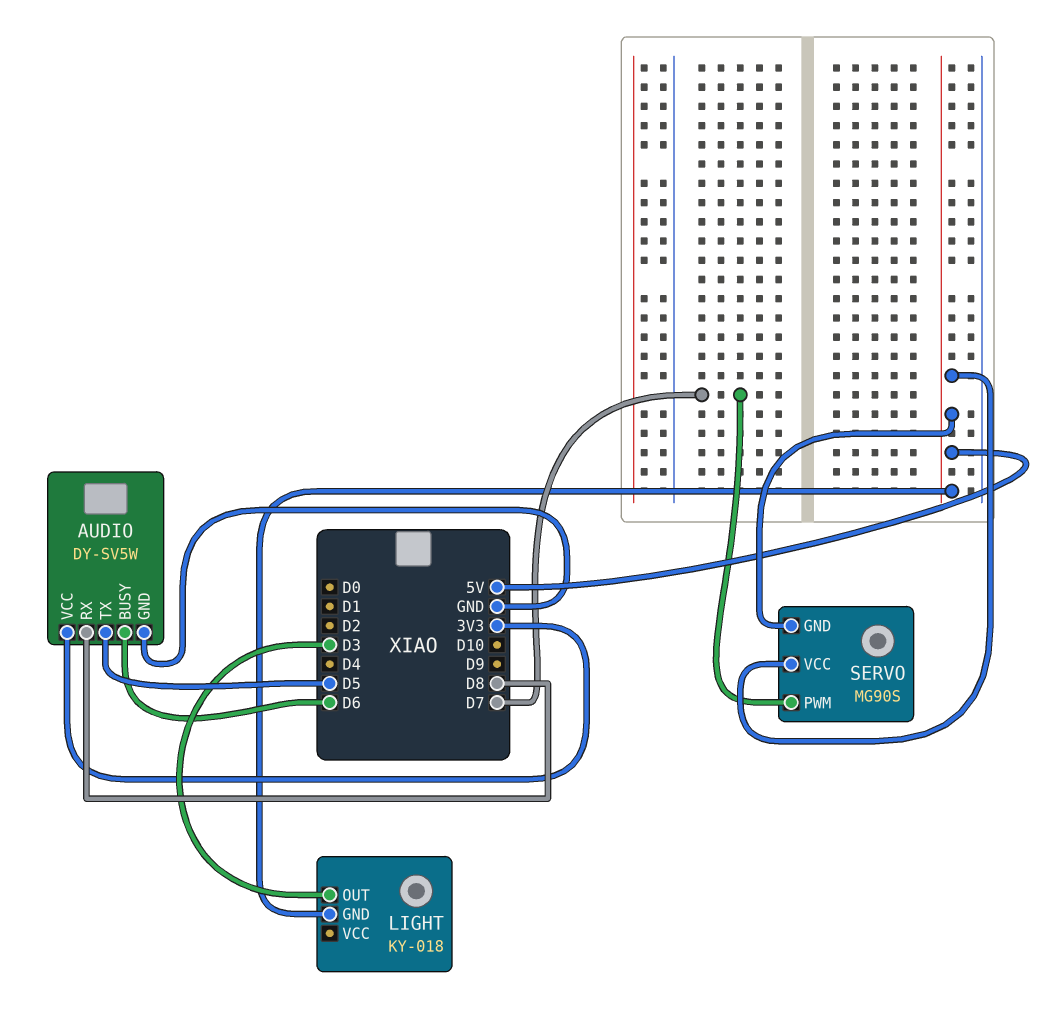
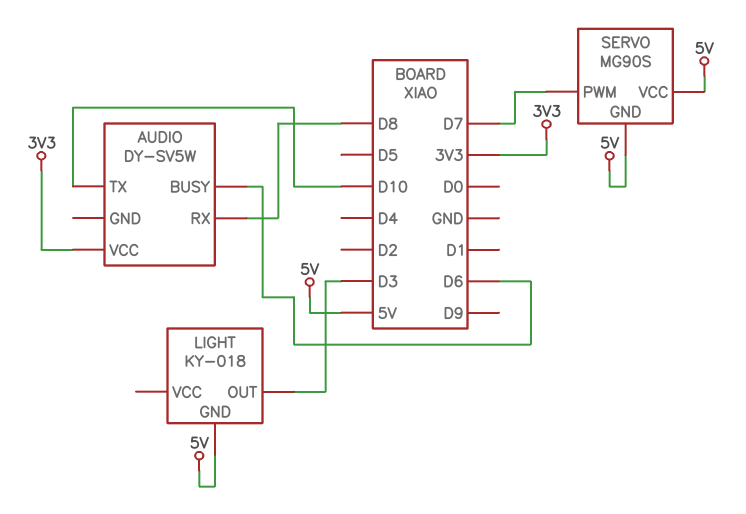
AUDIO pin GND: GND -> none
AUDIO pin TX: D5 -> D10

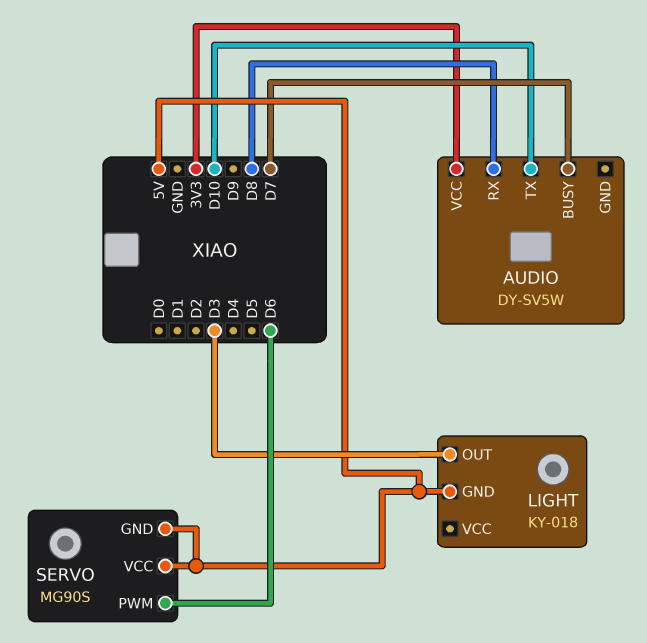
AUDIO pin BUSY: D6 -> D7
SERVO pin PWM: D7 -> D6

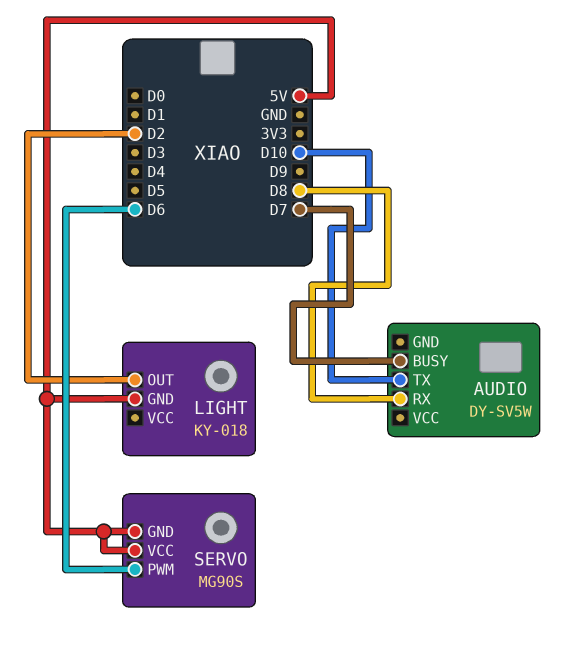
AUDIO pin VCC: 3V3 -> none
LIGHT pin OUT: D3 -> D2

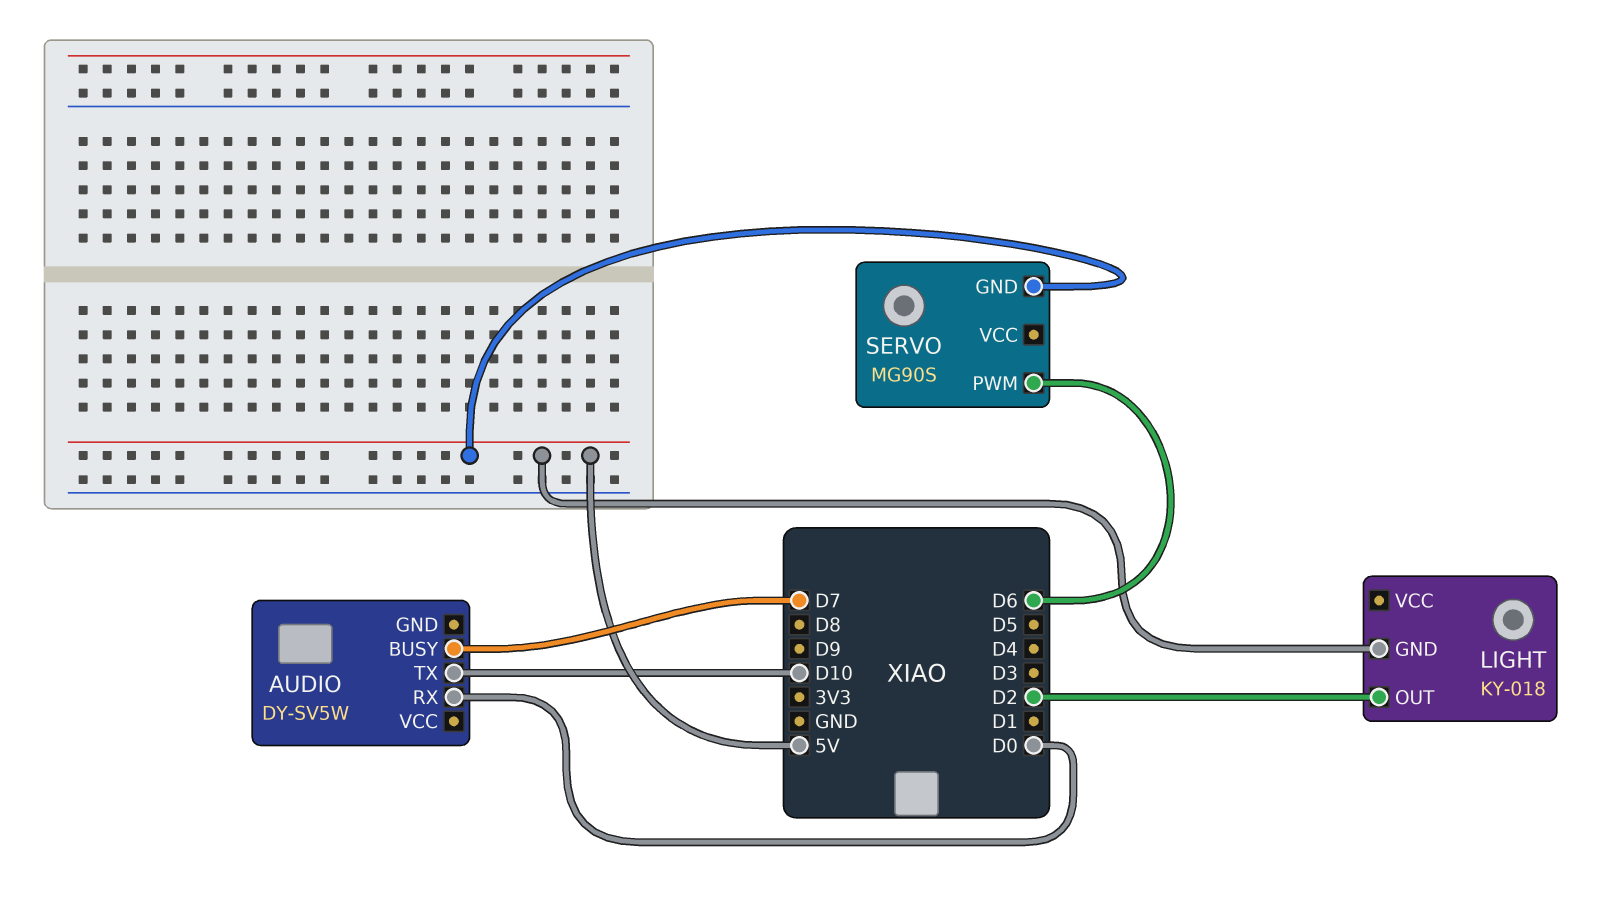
AUDIO pin RX: D8 -> D0
SERVO pin VCC: 5V -> none

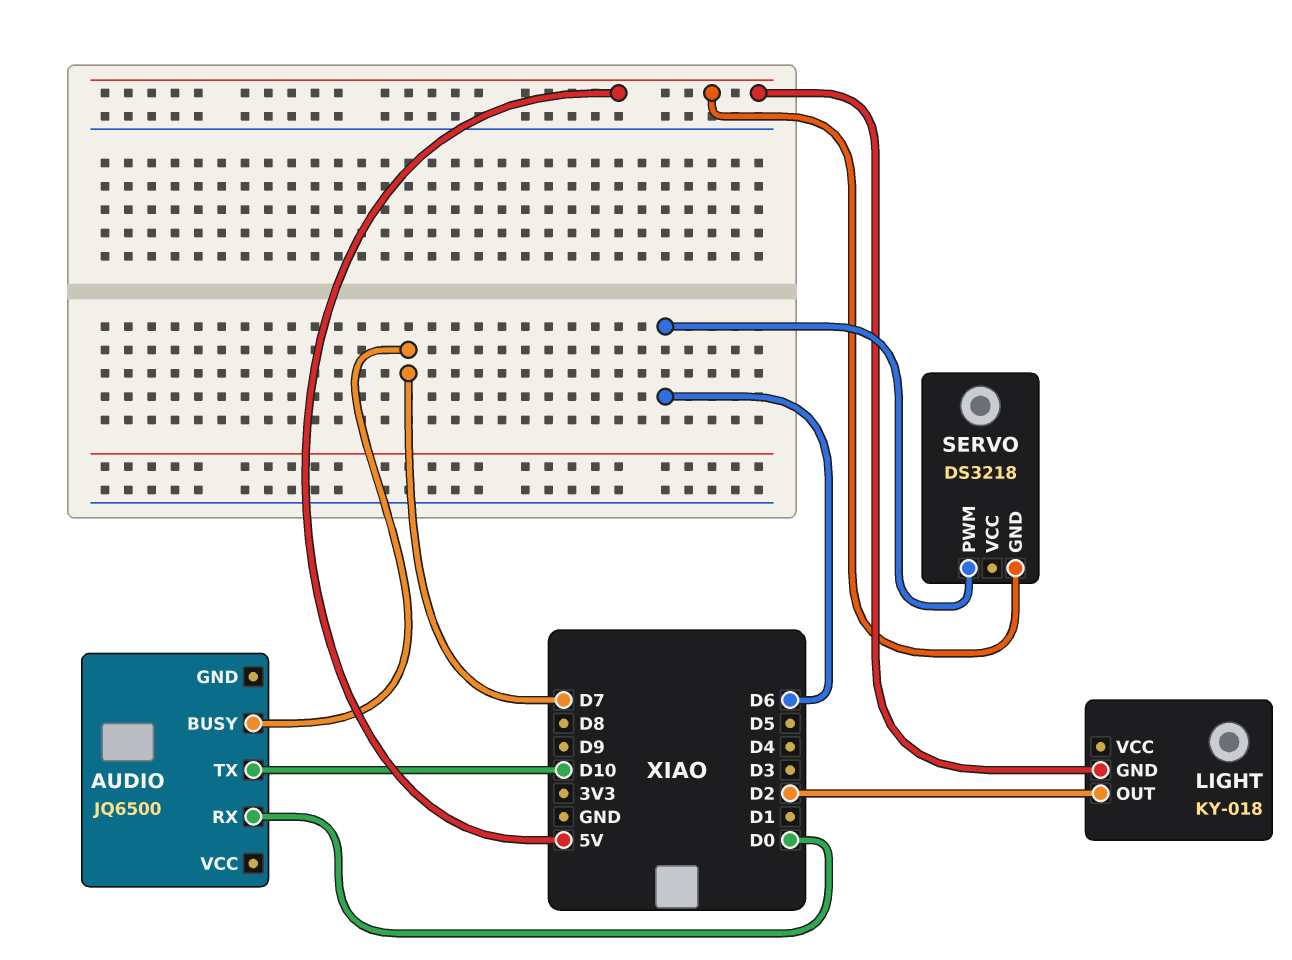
AUDIO: DY-SV5W -> JQ6500
SERVO: MG90S -> DS3218

